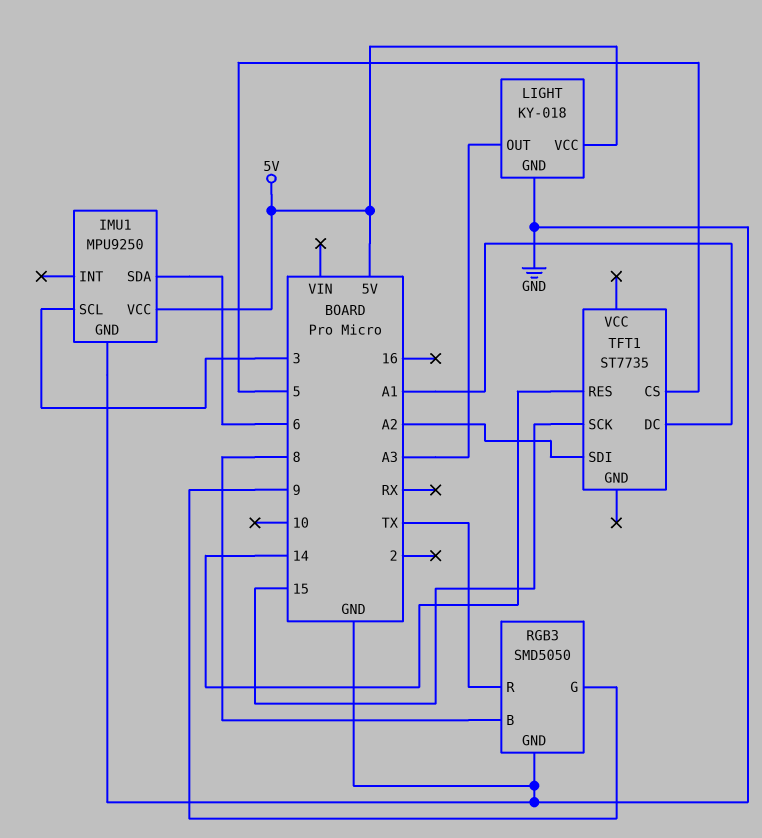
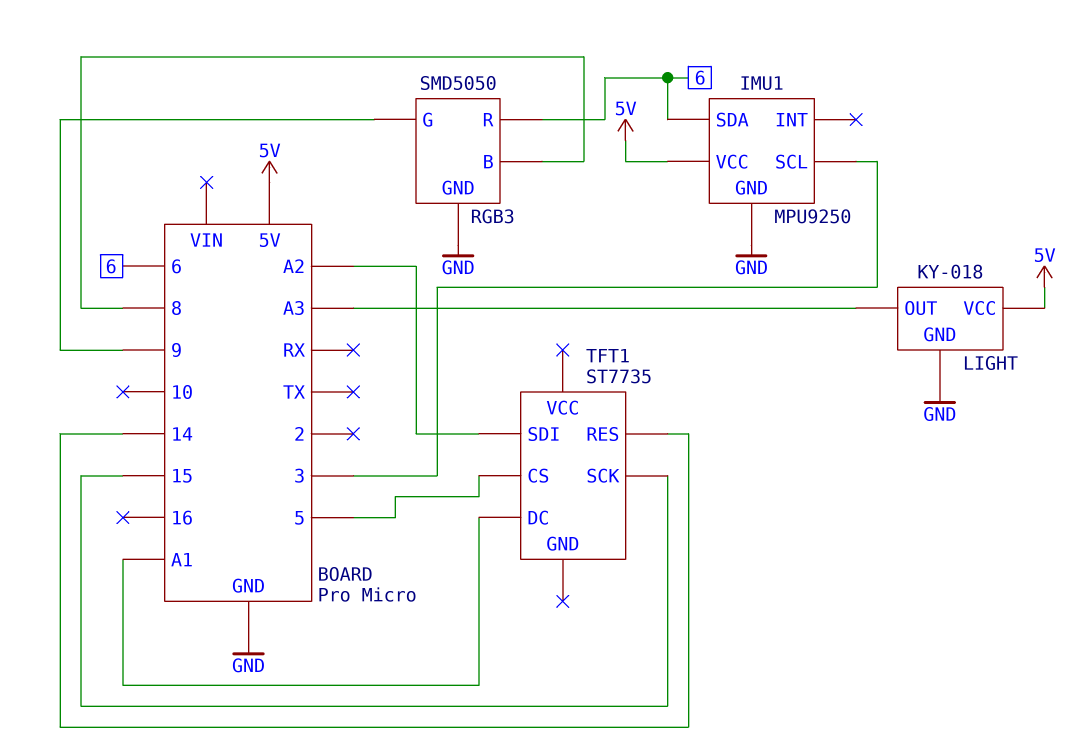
RGB3 pin R: TX -> 6

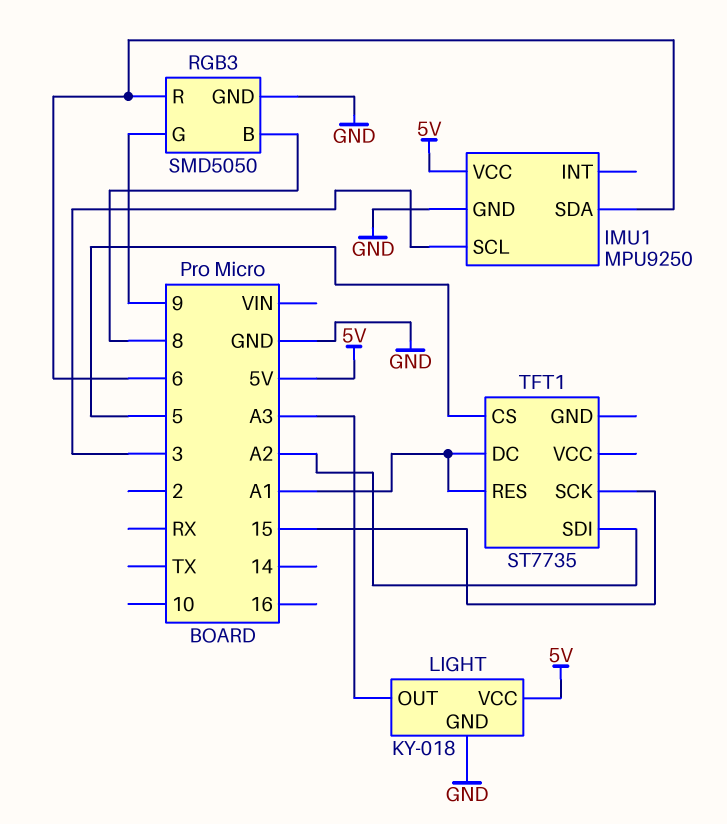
TFT1 pin RES: 14 -> A1

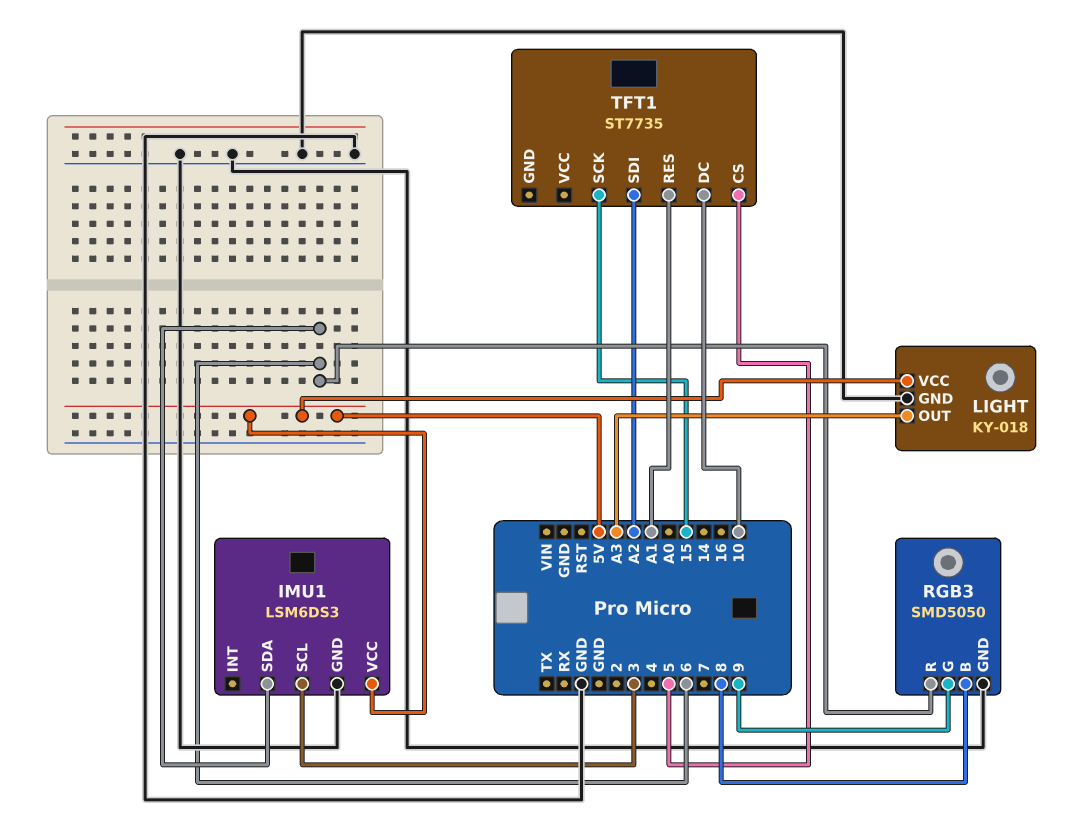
IMU1: MPU9250 -> LSM6DS3
TFT1 pin DC: A1 -> 10

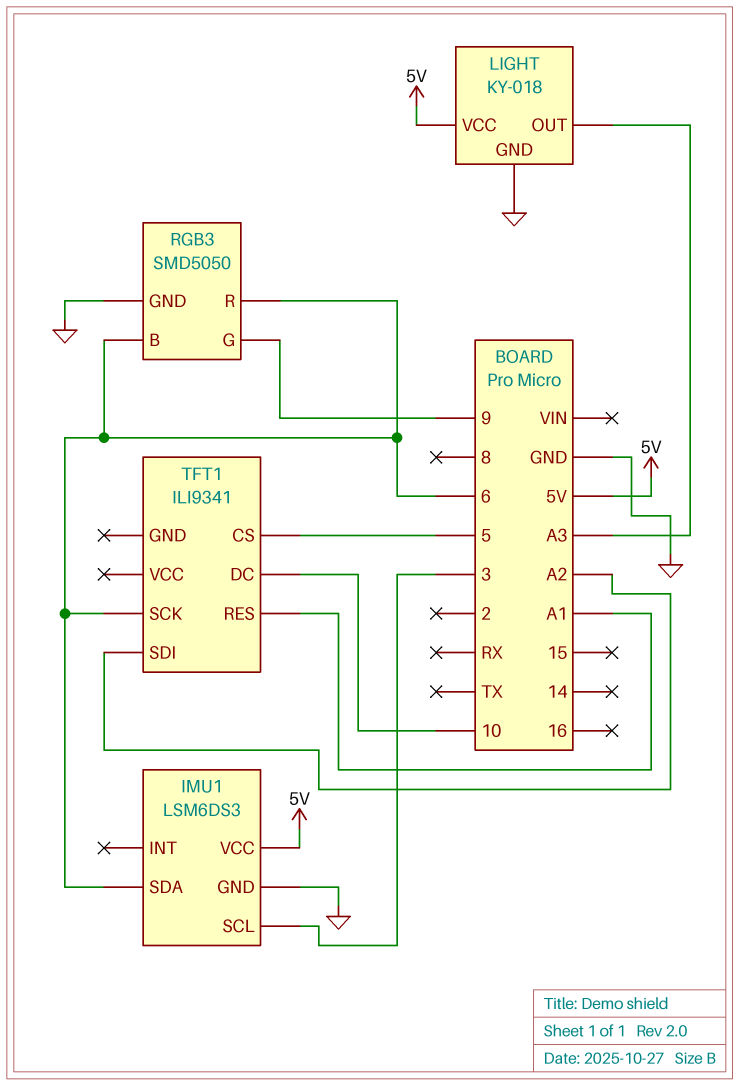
RGB3 pin B: 8 -> 6
TFT1: ST7735 -> ILI9341
TFT1 pin SCK: 15 -> 6

